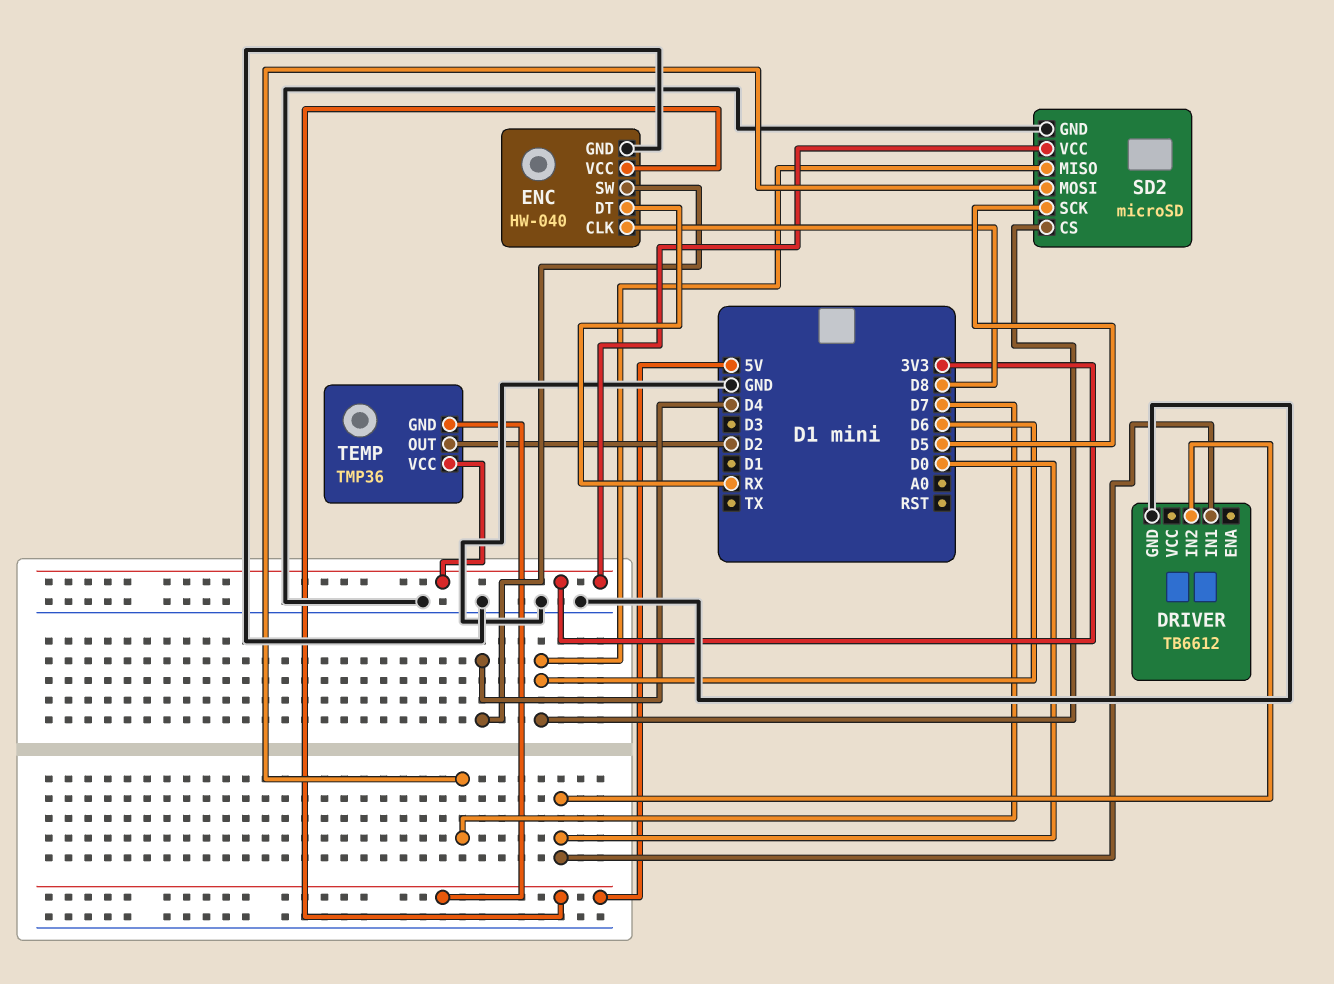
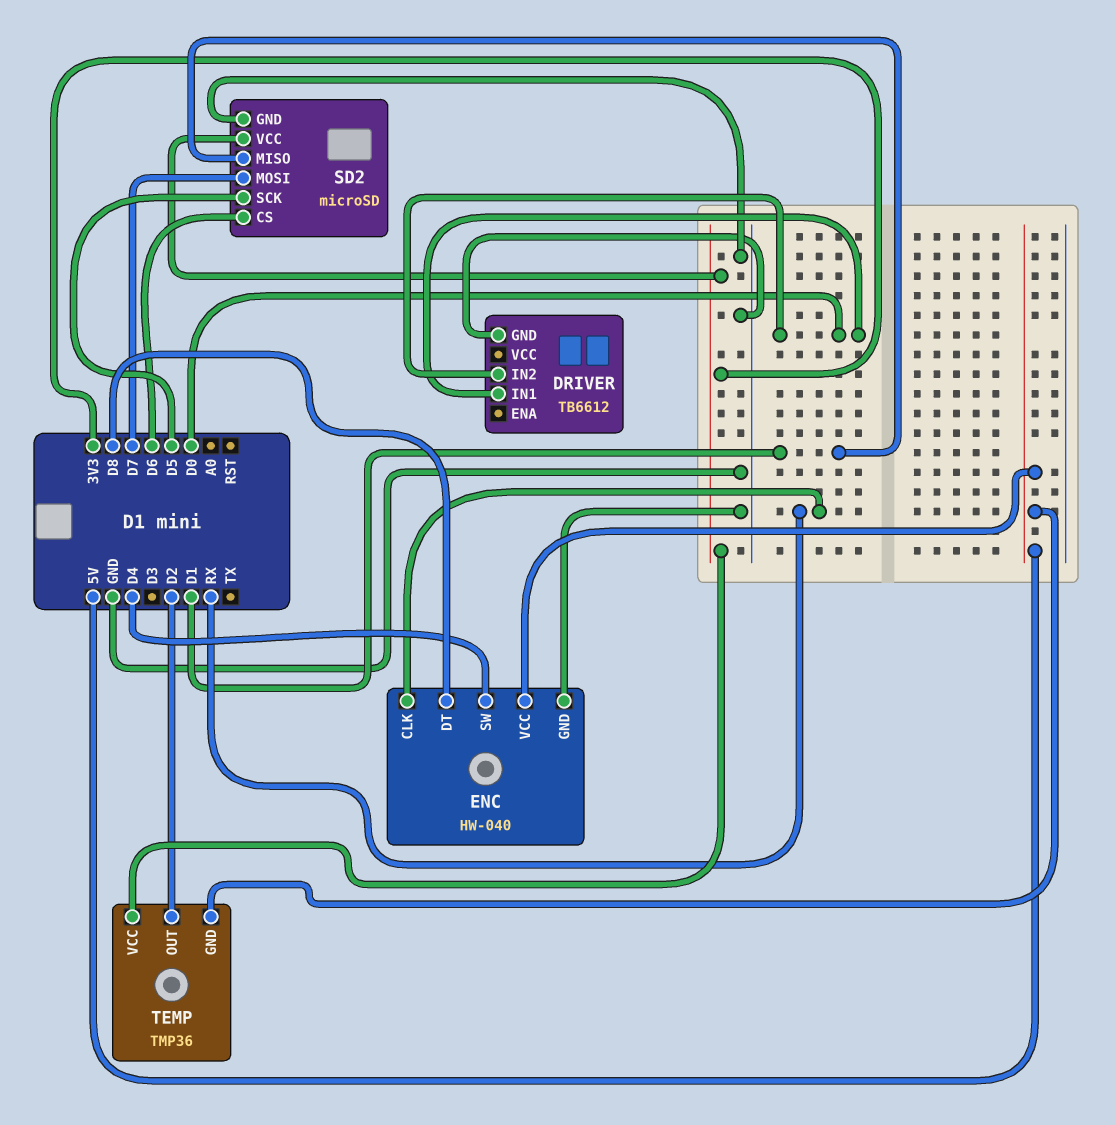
ENC pin CLK: D8 -> RX
ENC pin DT: RX -> D8
SD2 pin MISO: D6 -> D1

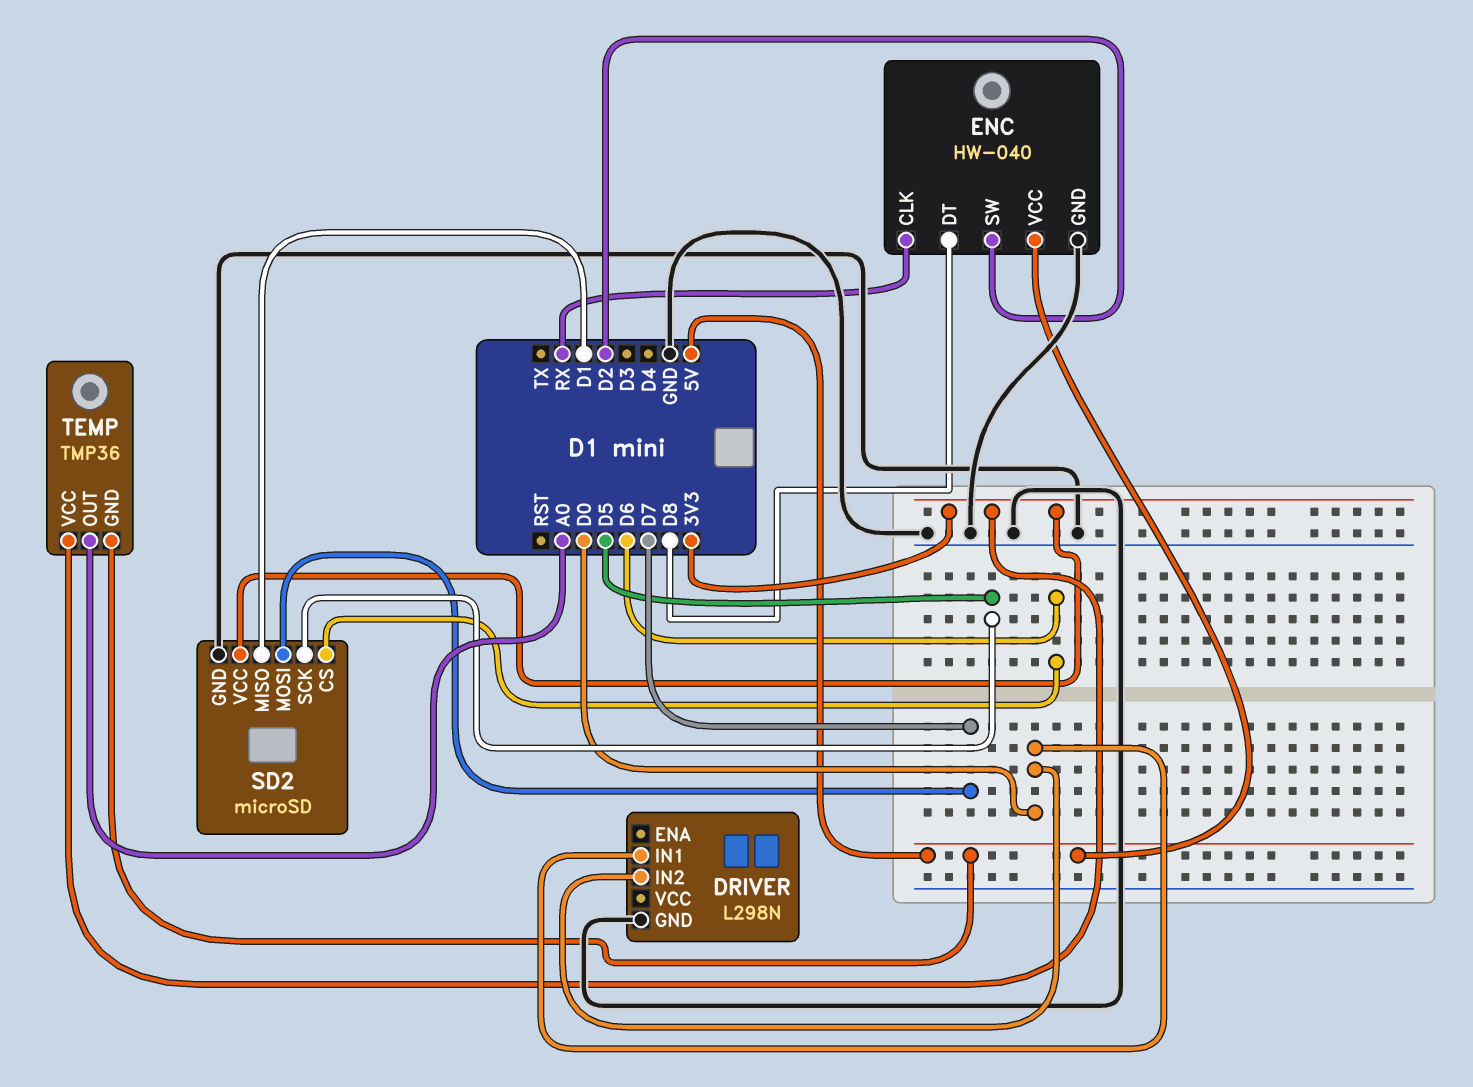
DRIVER: TB6612 -> L298N
ENC pin SW: D4 -> D2
TEMP pin OUT: D2 -> A0

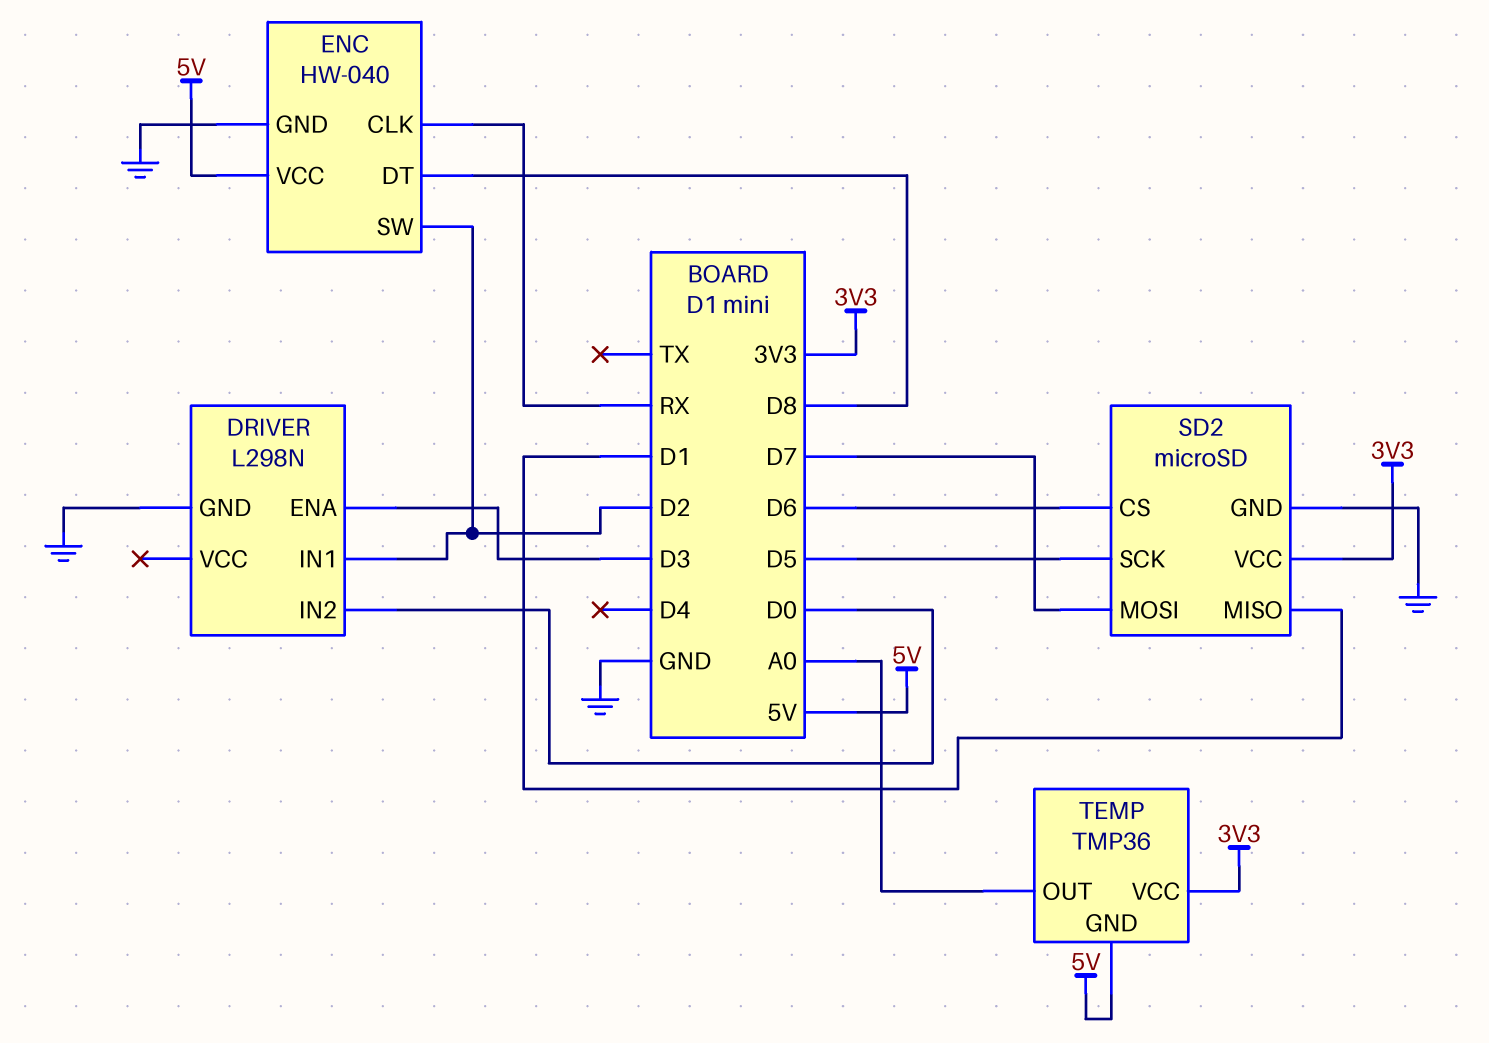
DRIVER pin ENA: none -> D3
DRIVER pin IN1: D0 -> D2

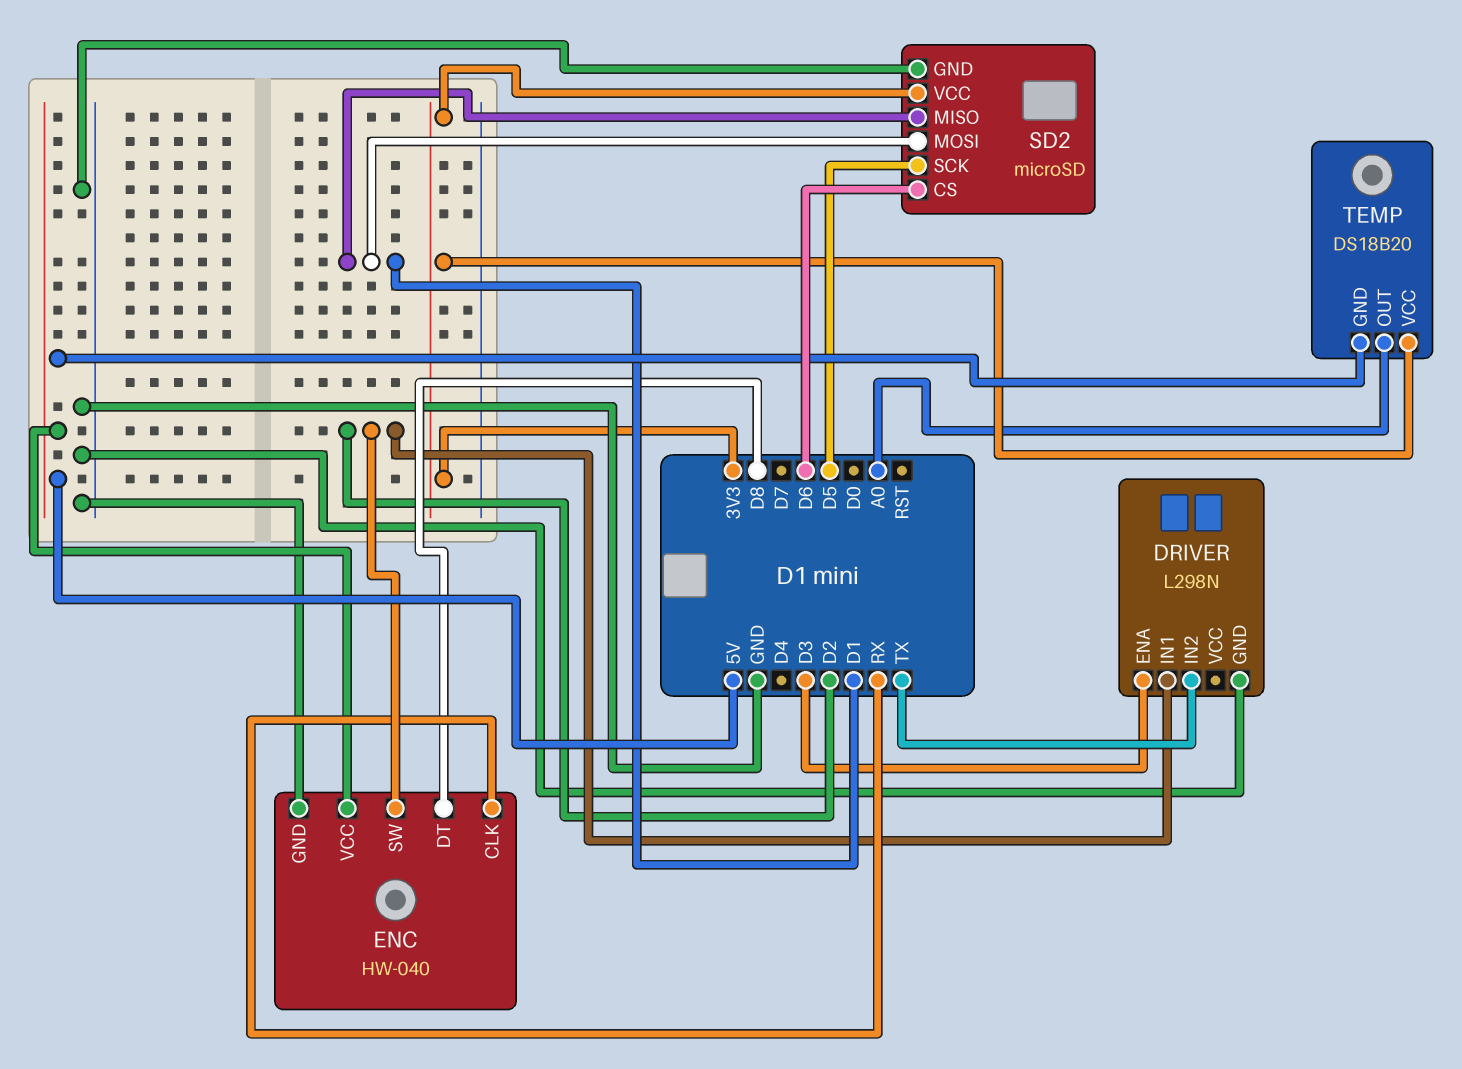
DRIVER pin IN2: D0 -> TX
SD2 pin MOSI: D7 -> D1
TEMP: TMP36 -> DS18B20

